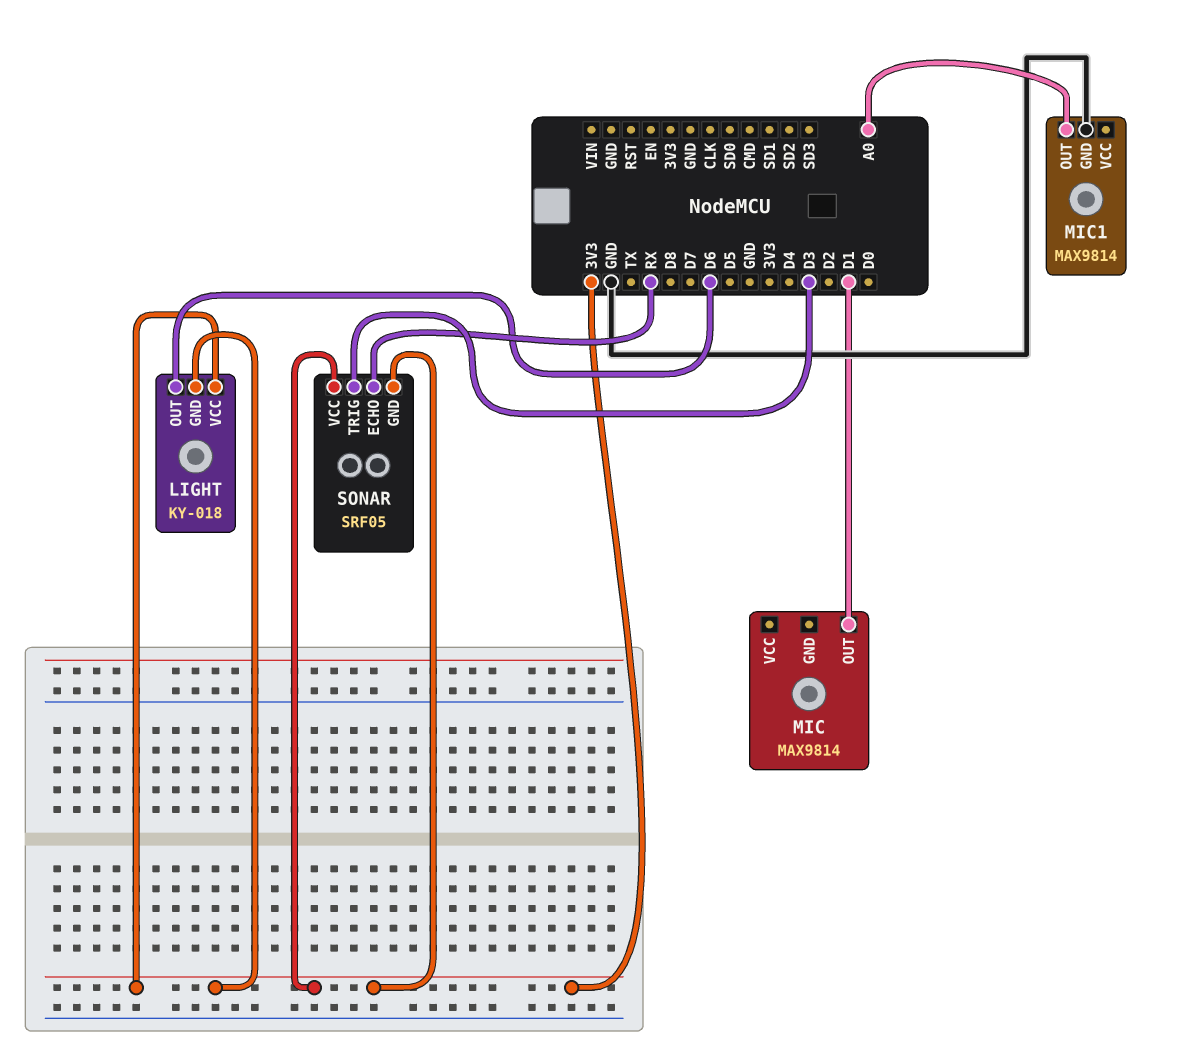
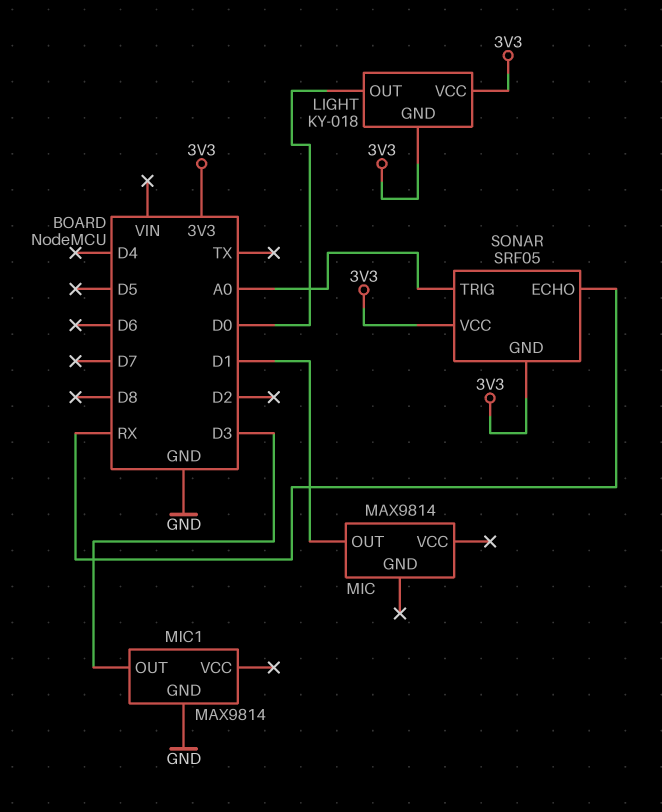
LIGHT pin OUT: D6 -> D0
MIC1 pin OUT: A0 -> D3
SONAR pin TRIG: D3 -> A0

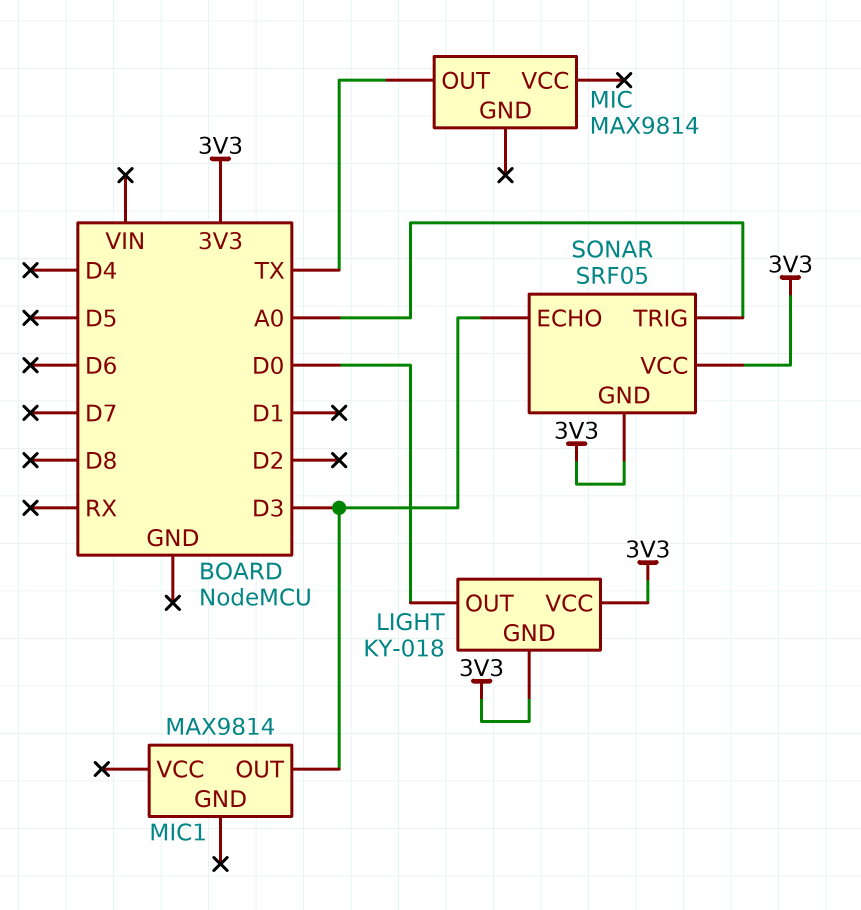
MIC pin OUT: D1 -> TX
MIC1 pin GND: GND -> none
SONAR pin ECHO: RX -> D3

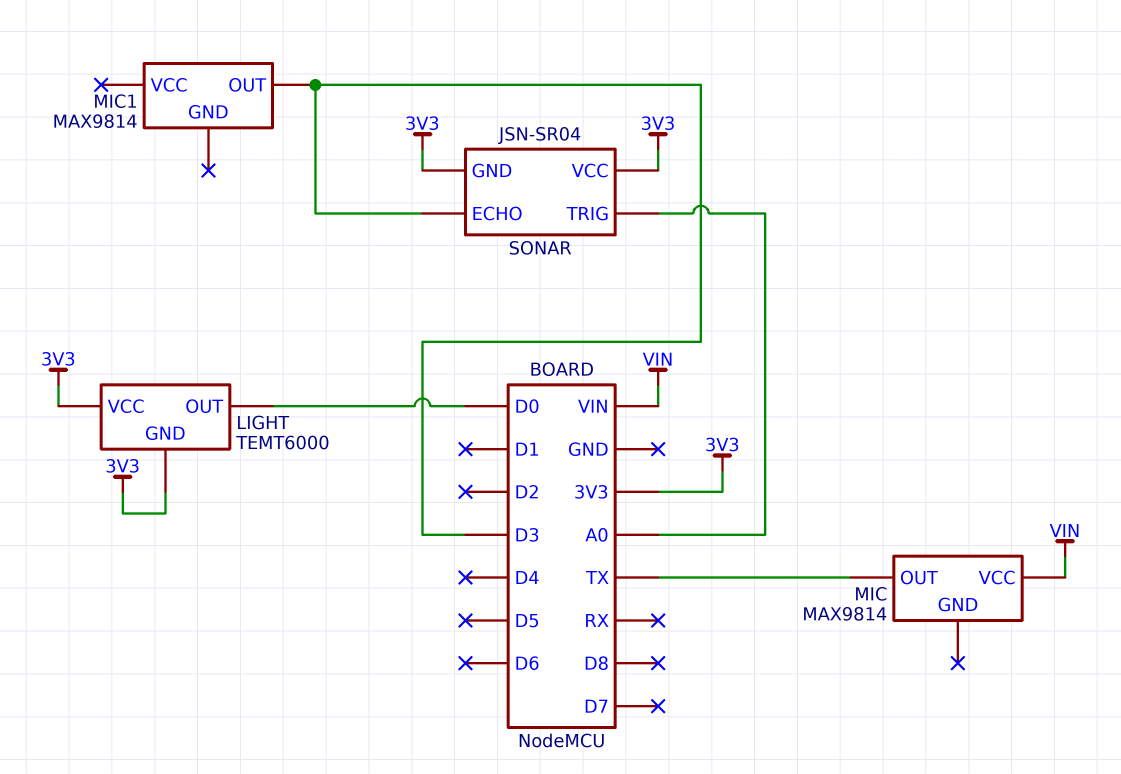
LIGHT: KY-018 -> TEMT6000
MIC pin VCC: none -> VIN
SONAR: SRF05 -> JSN-SR04

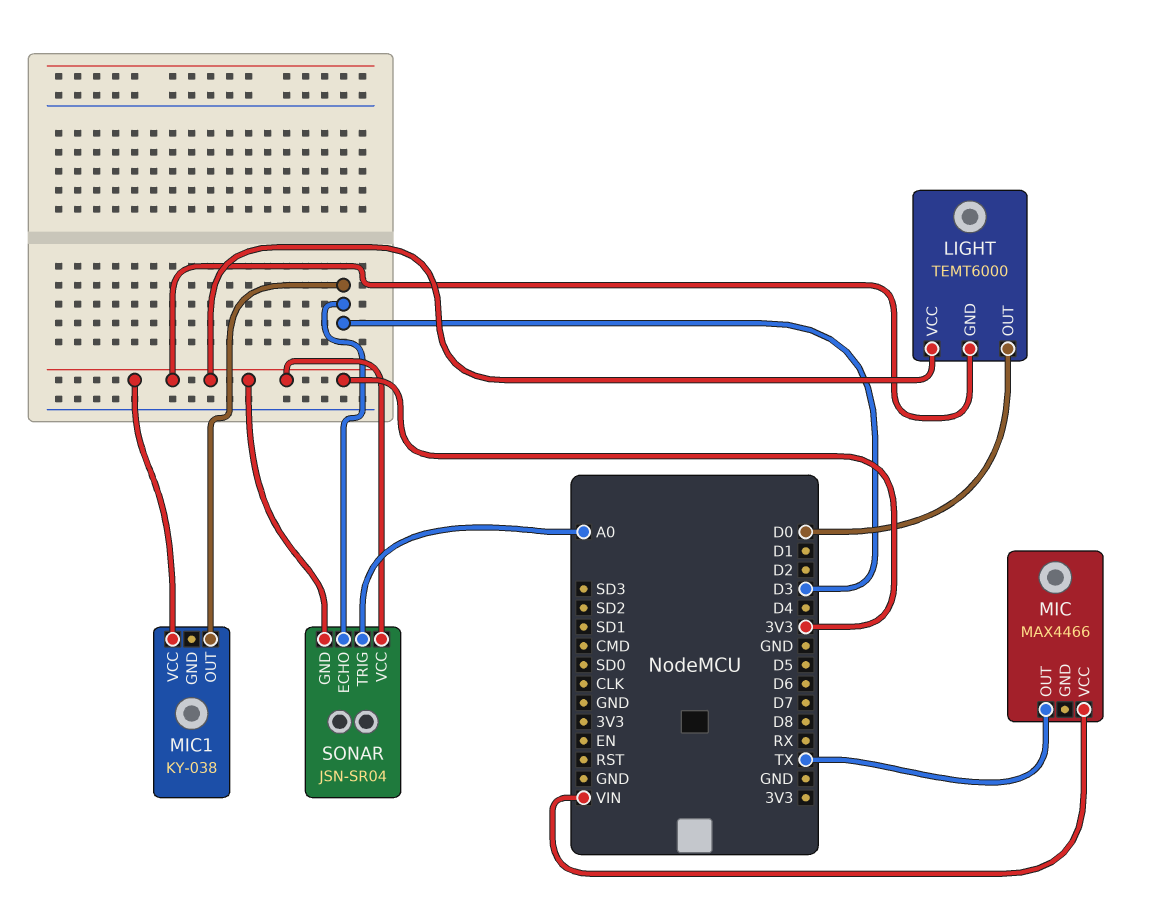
MIC: MAX9814 -> MAX4466
MIC1: MAX9814 -> KY-038
MIC1 pin VCC: none -> 3V3

